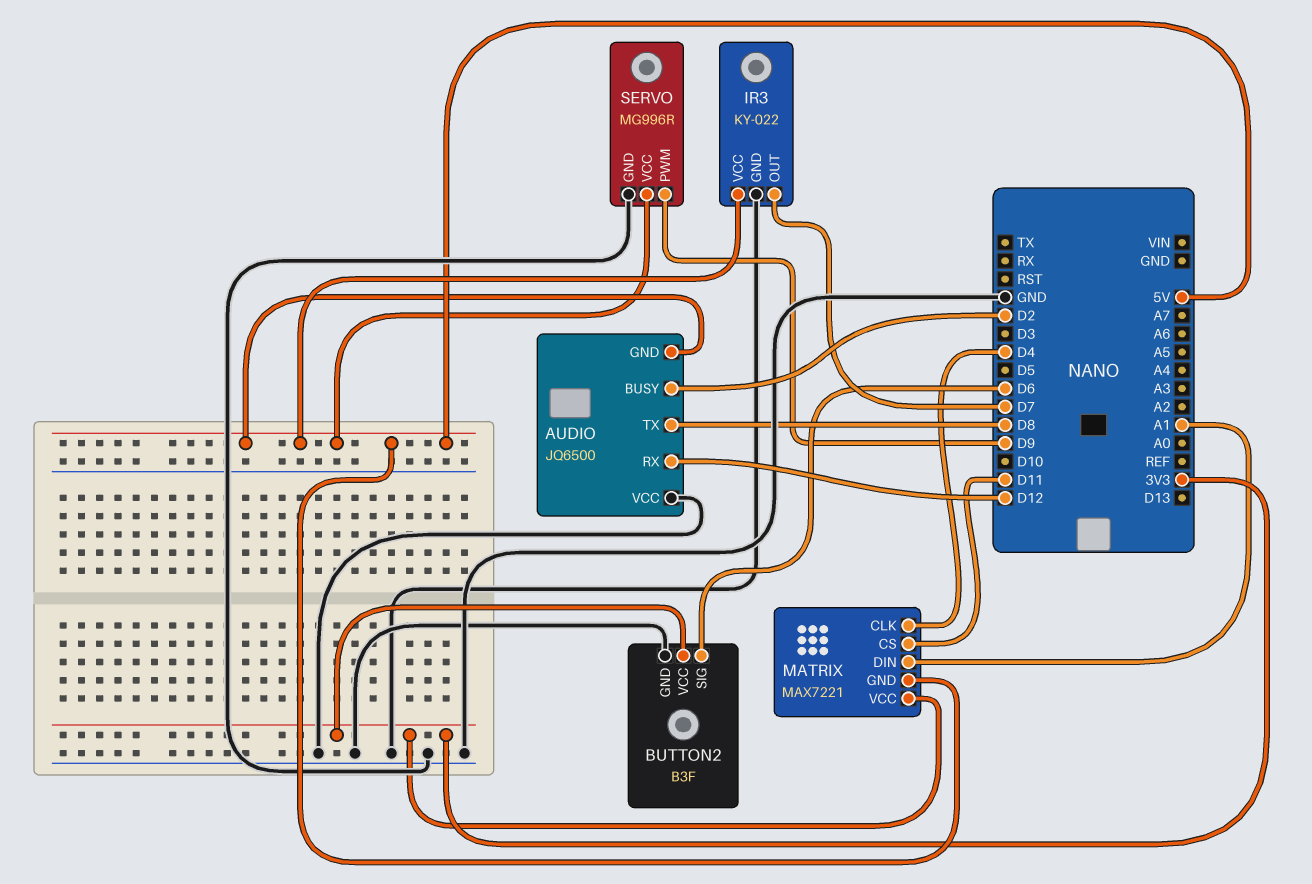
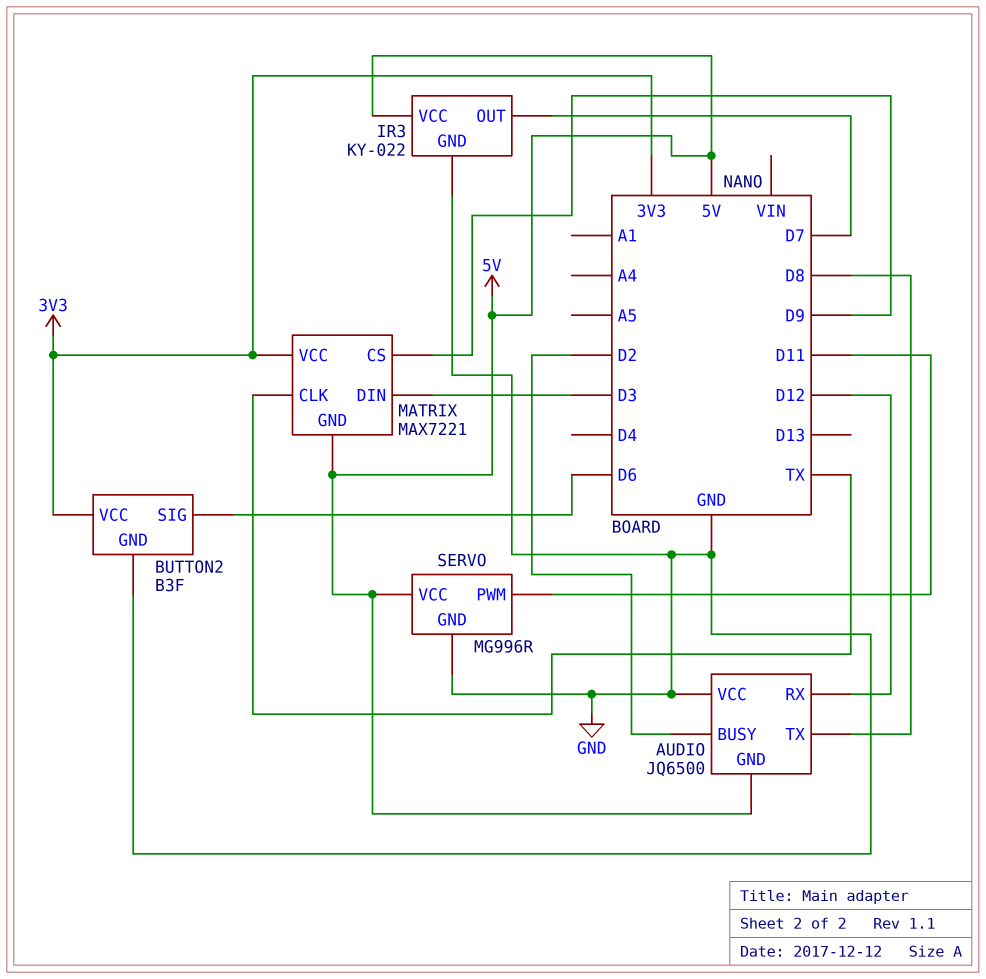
MATRIX pin CLK: D4 -> TX
MATRIX pin CS: D11 -> D9
MATRIX pin DIN: A1 -> D3
SERVO pin PWM: D9 -> D11

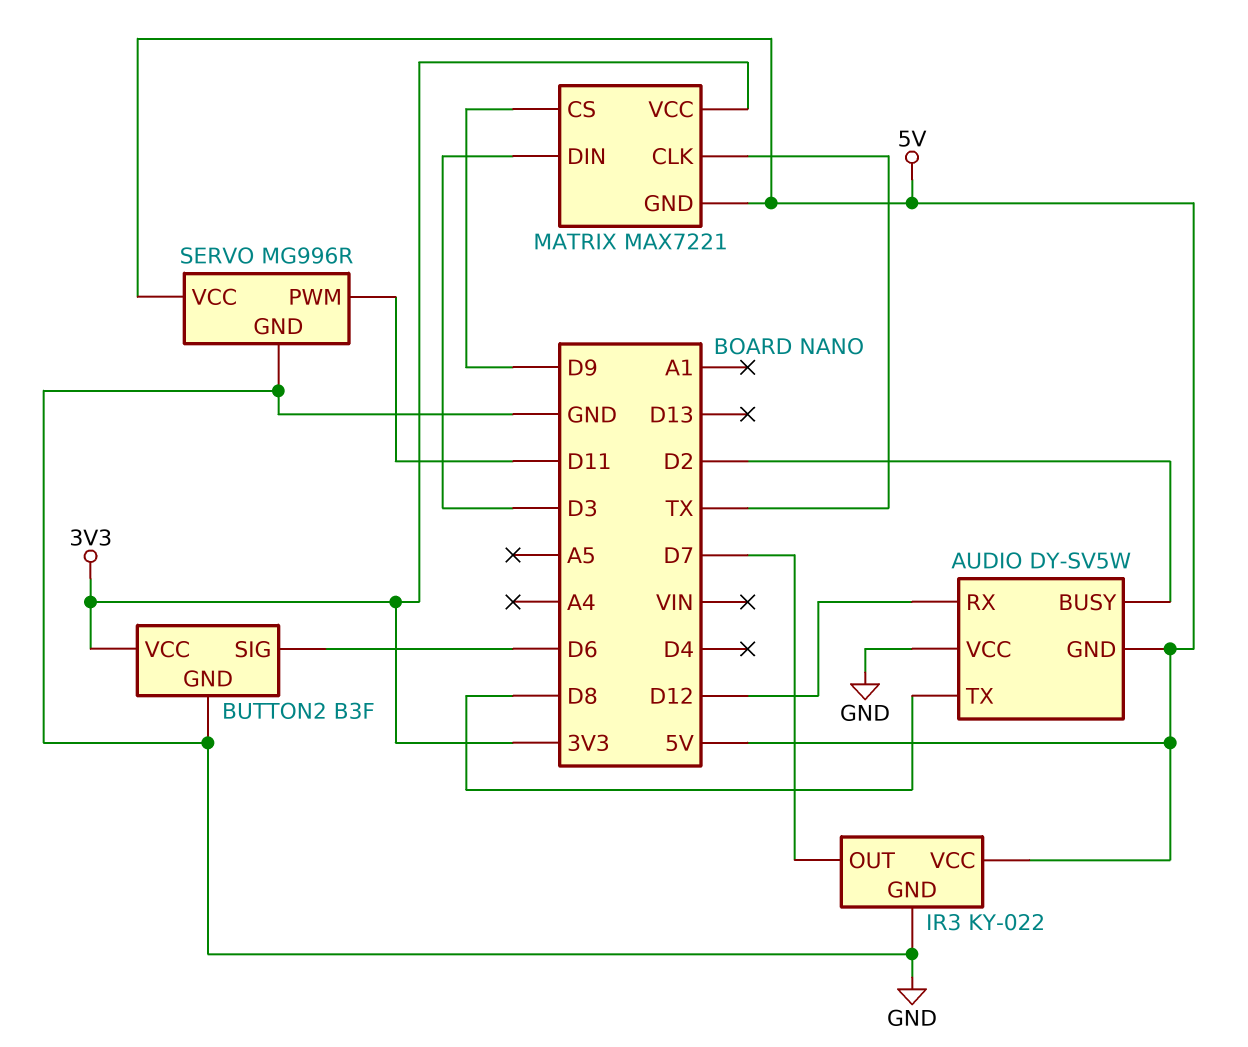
AUDIO: JQ6500 -> DY-SV5W

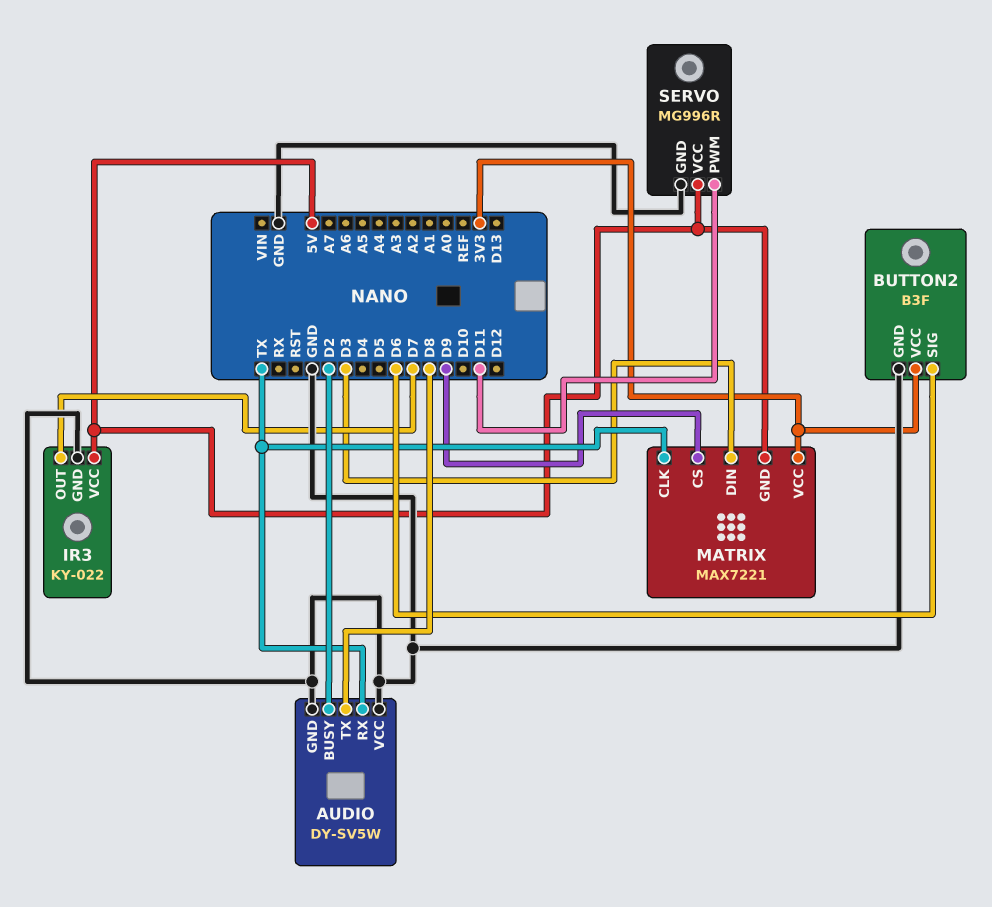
AUDIO pin GND: 5V -> GND
AUDIO pin RX: D12 -> TX

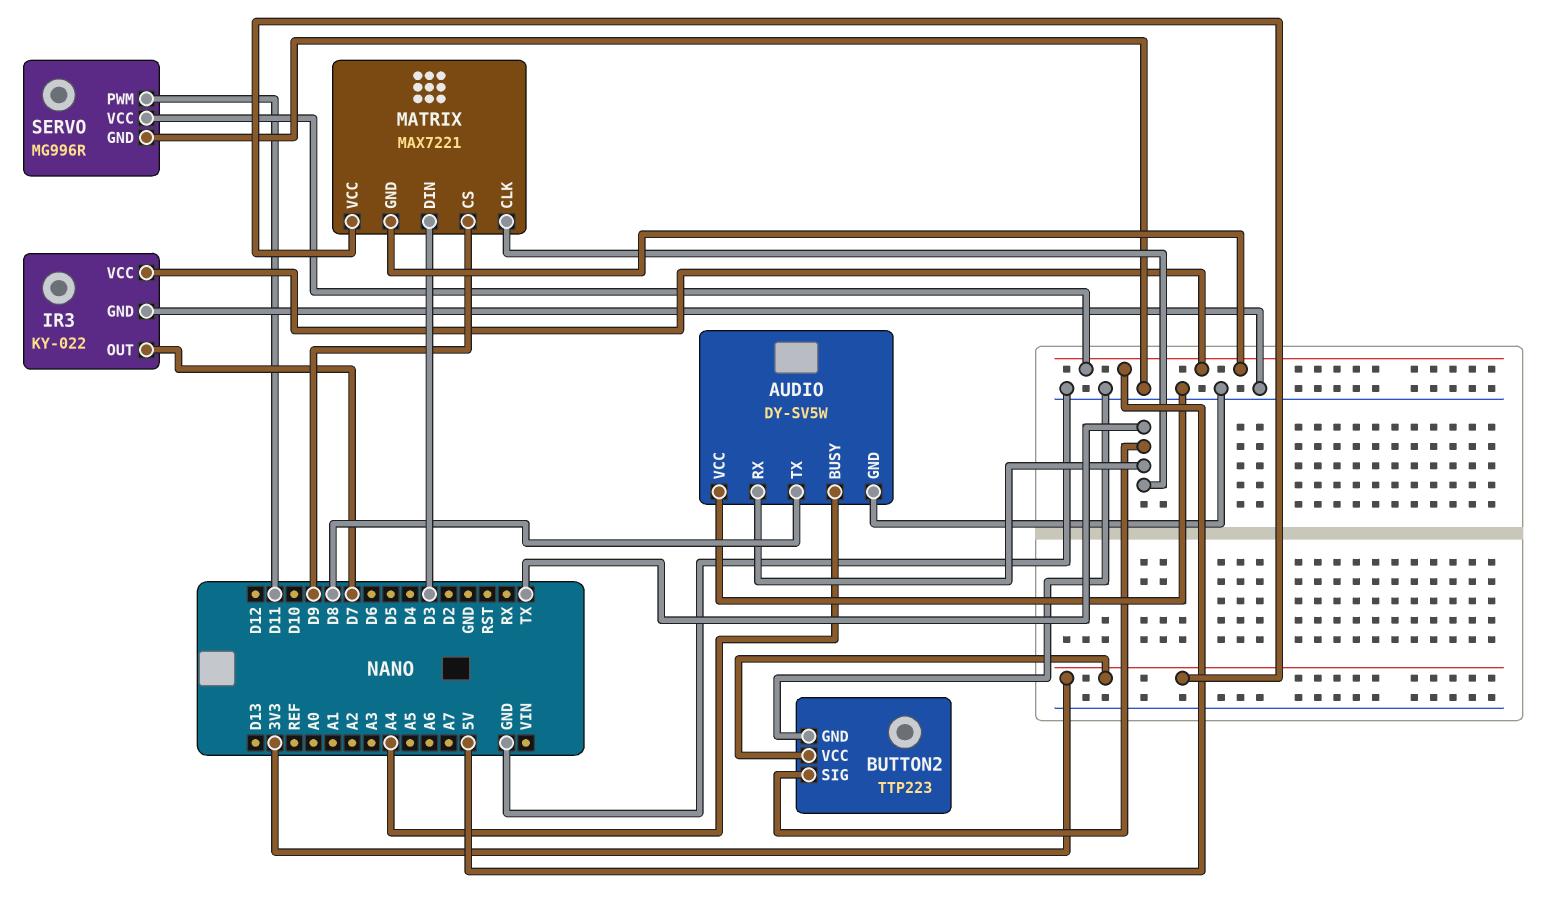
AUDIO pin BUSY: D2 -> A4
BUTTON2: B3F -> TTP223
BUTTON2 pin SIG: D6 -> TX

